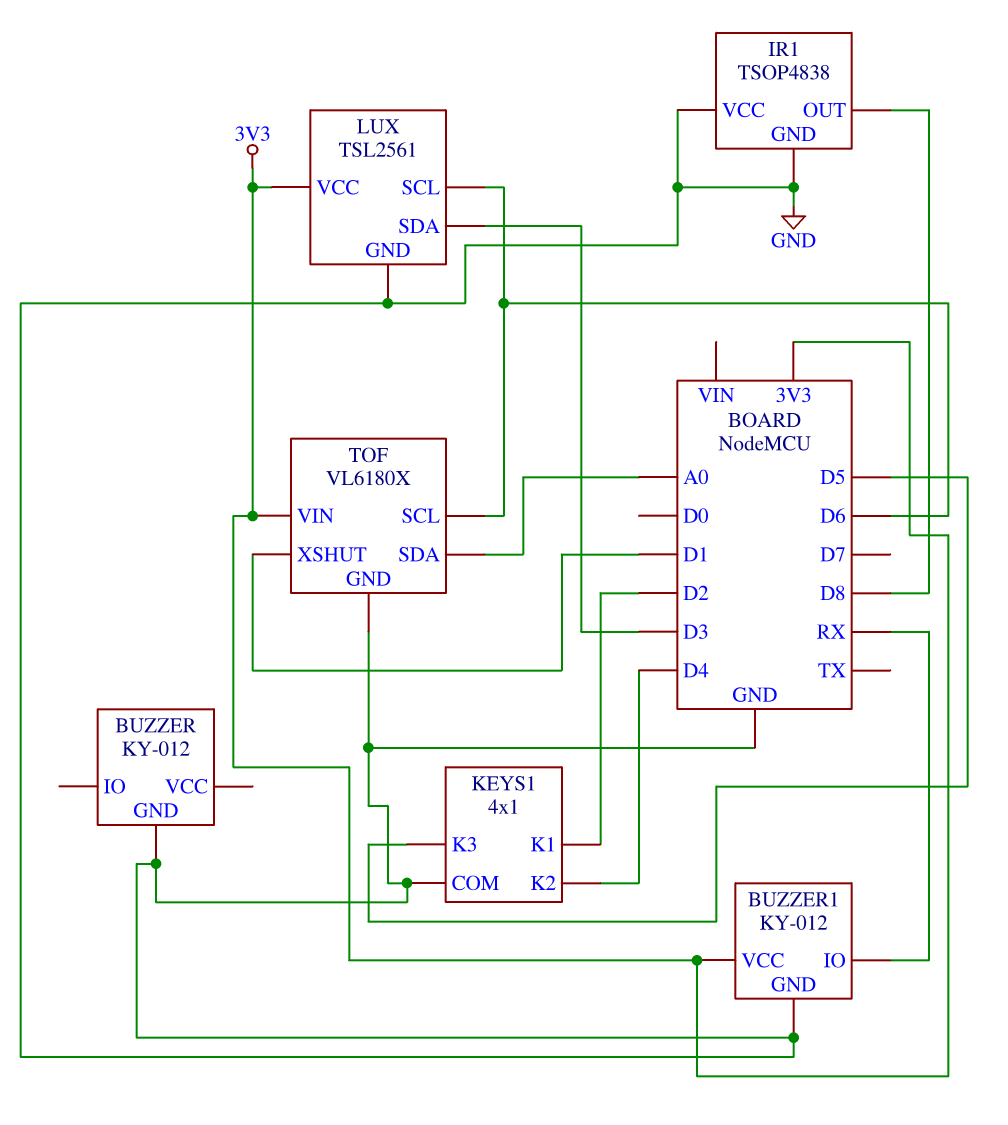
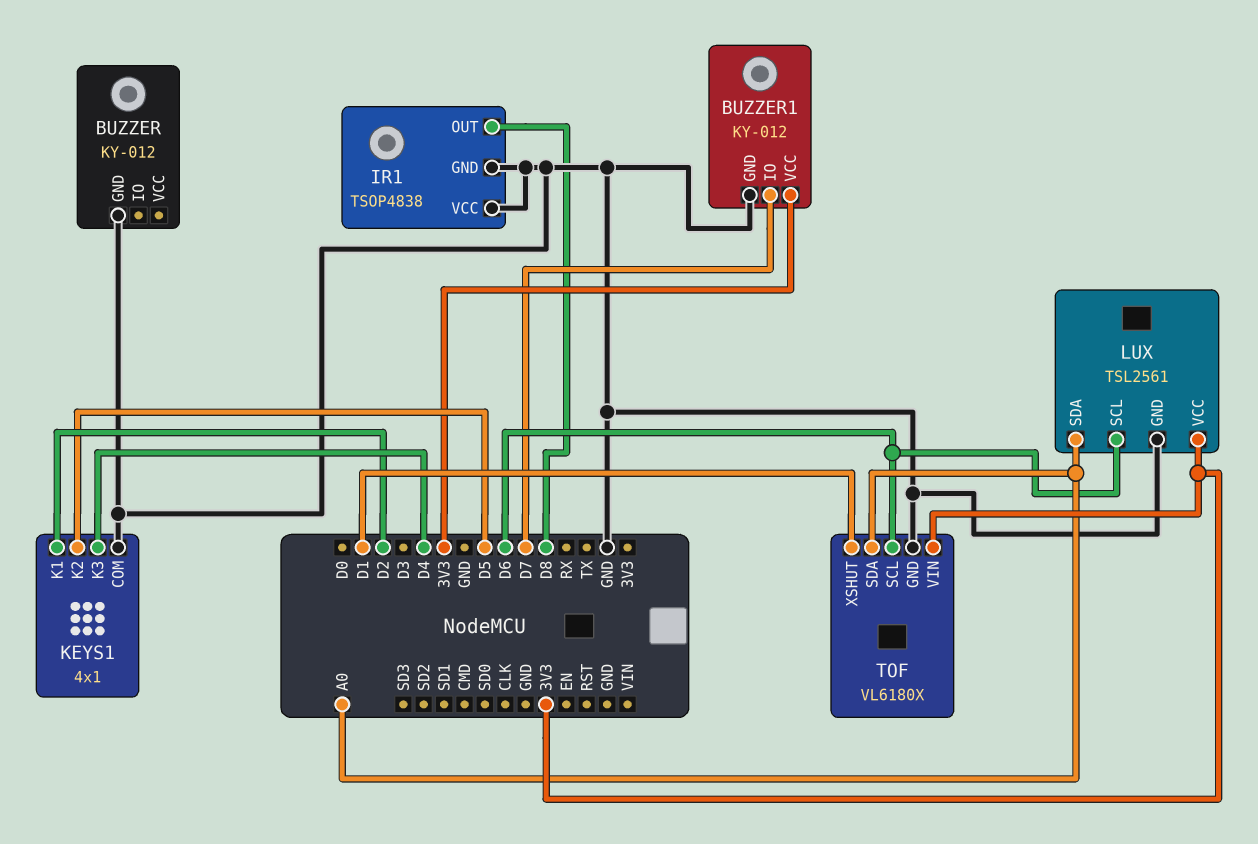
BUZZER1 pin IO: RX -> D7
KEYS1 pin K2: D4 -> D5
KEYS1 pin K3: D5 -> D4
LUX pin SDA: D3 -> A0

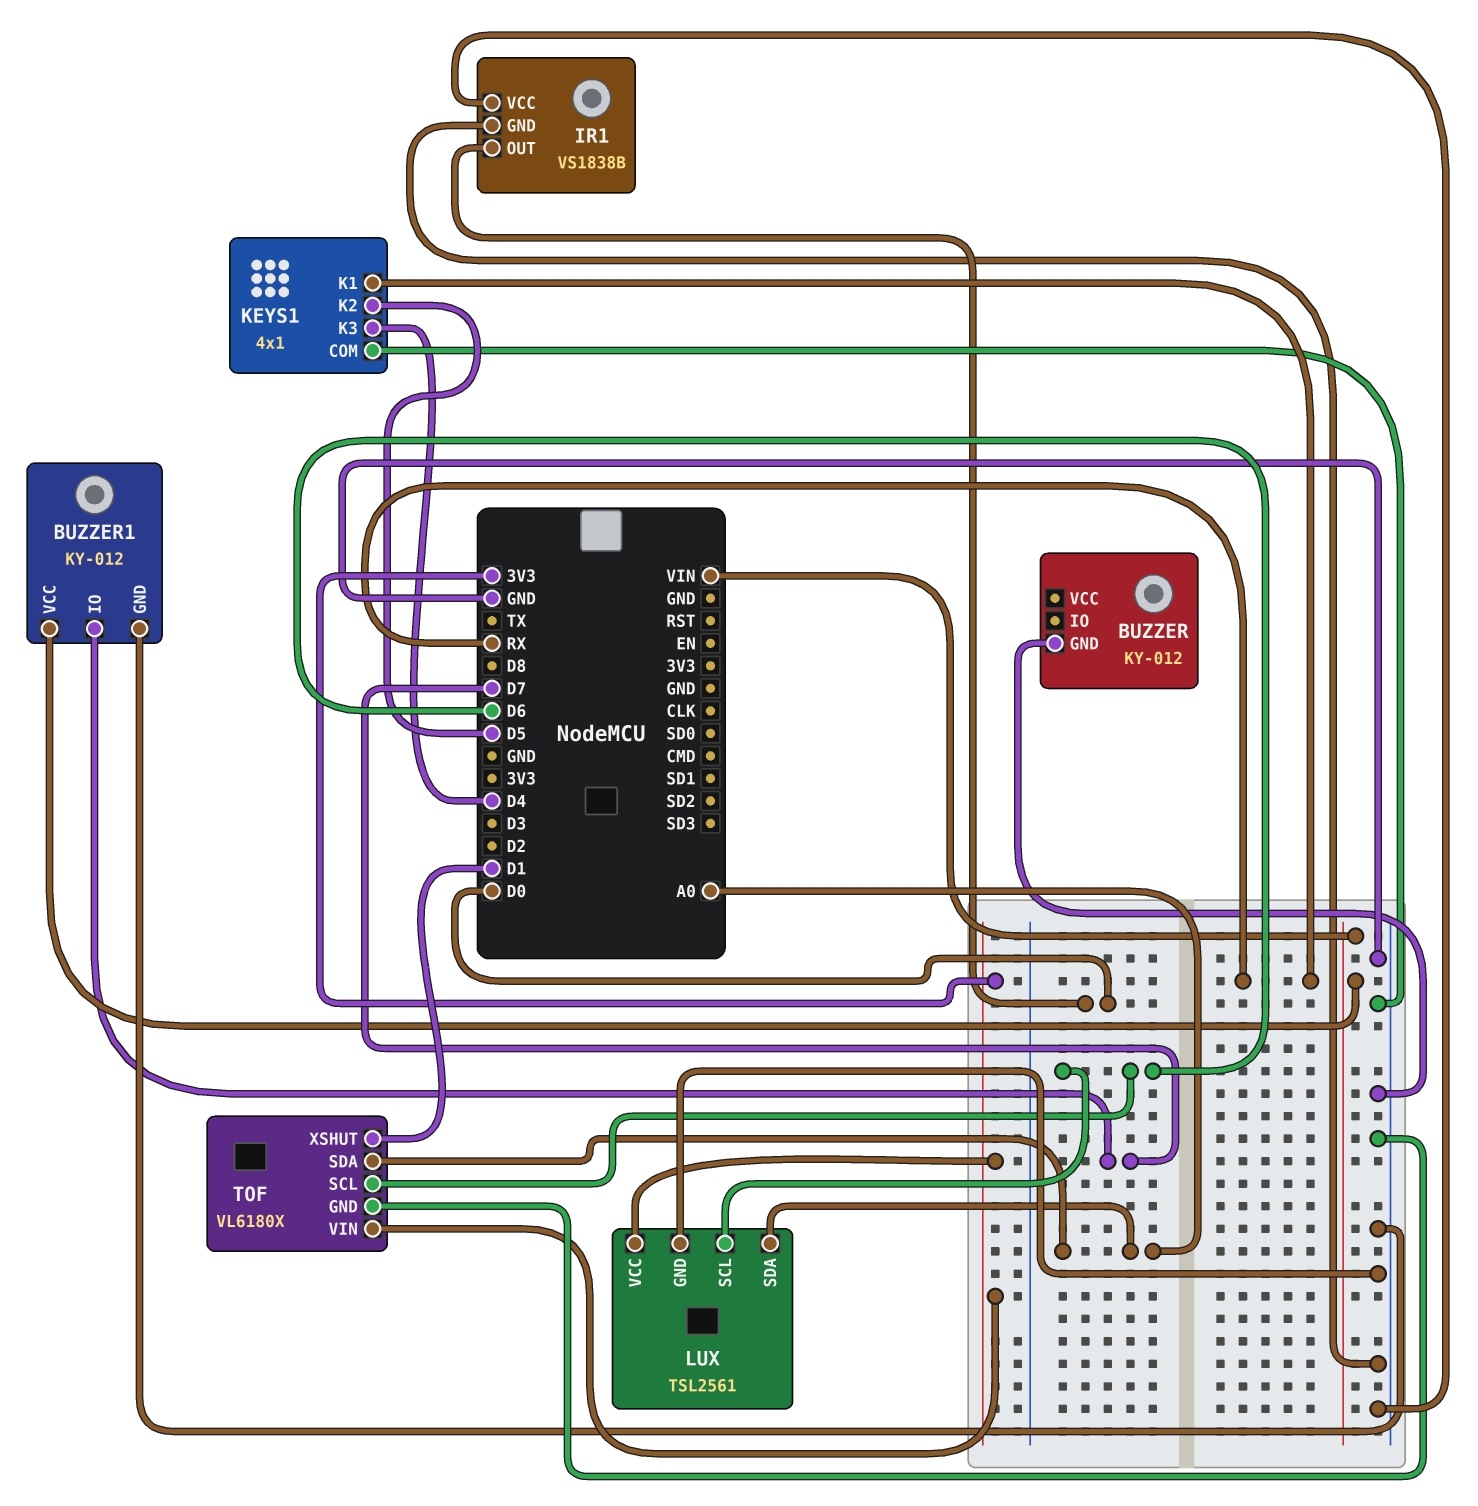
BUZZER1 pin VCC: 3V3 -> VIN
IR1: TSOP4838 -> VS1838B
IR1 pin OUT: D8 -> D0
KEYS1 pin K1: D2 -> RX

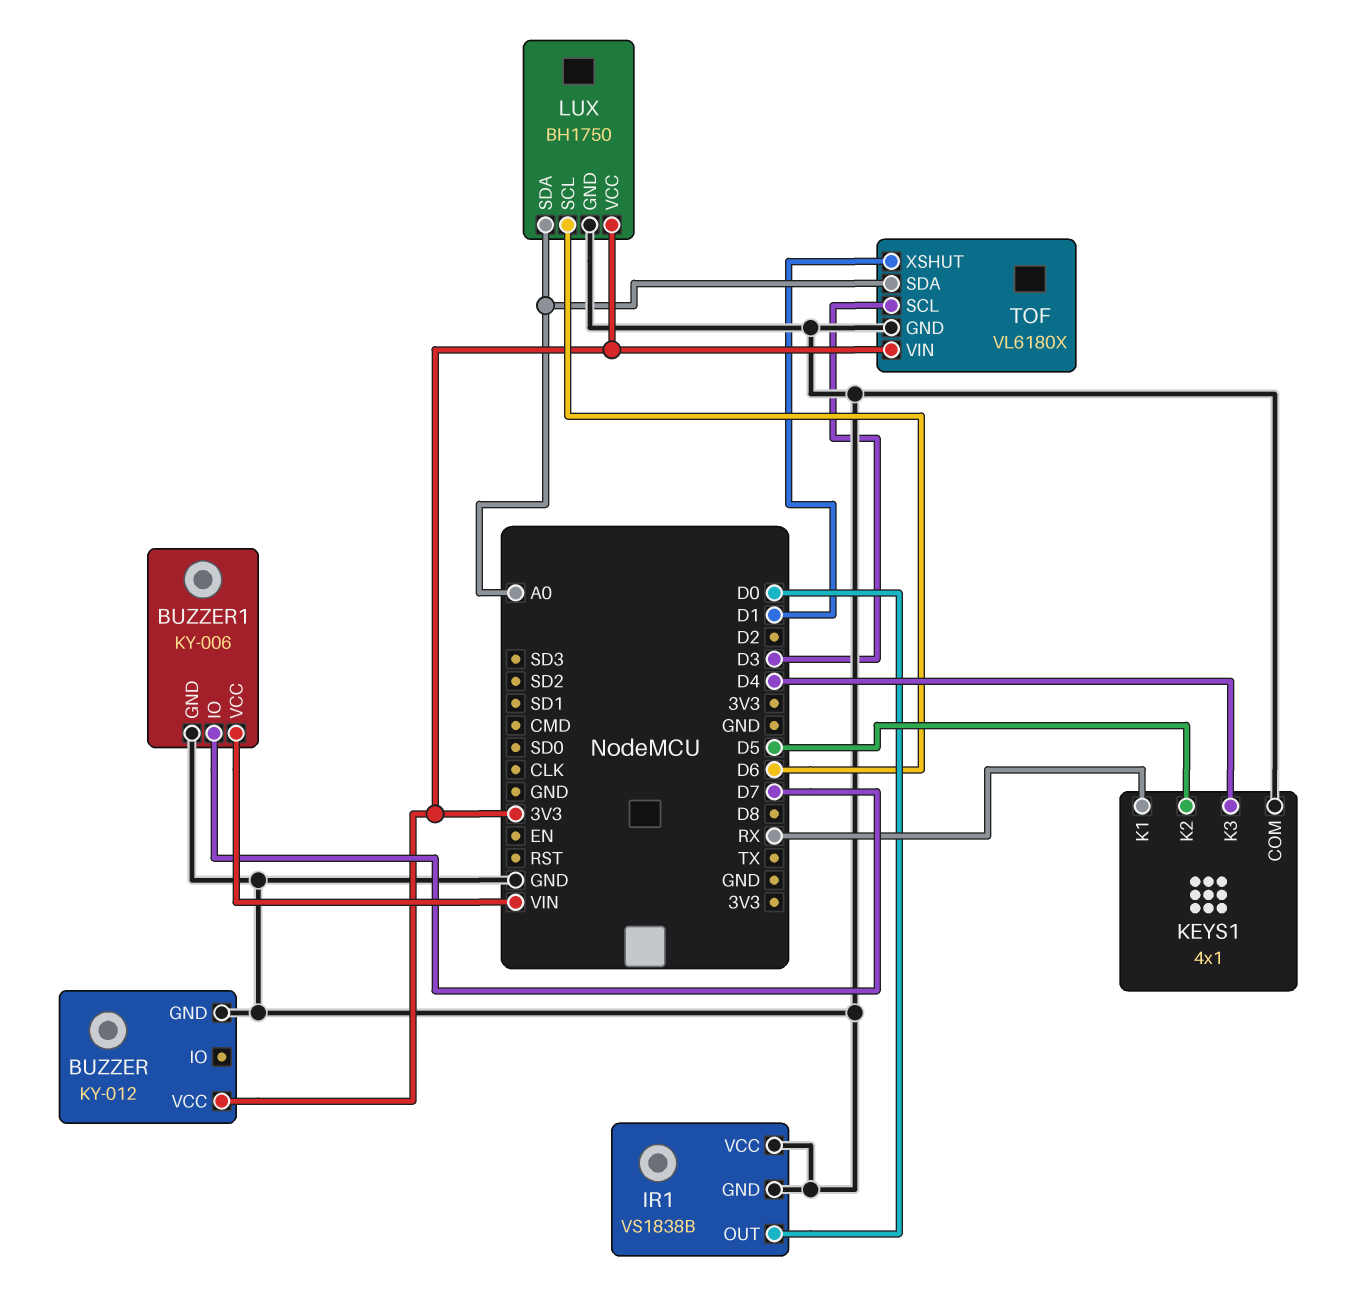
BUZZER pin VCC: none -> 3V3
BUZZER1: KY-012 -> KY-006
LUX: TSL2561 -> BH1750
TOF pin SCL: D6 -> D3

